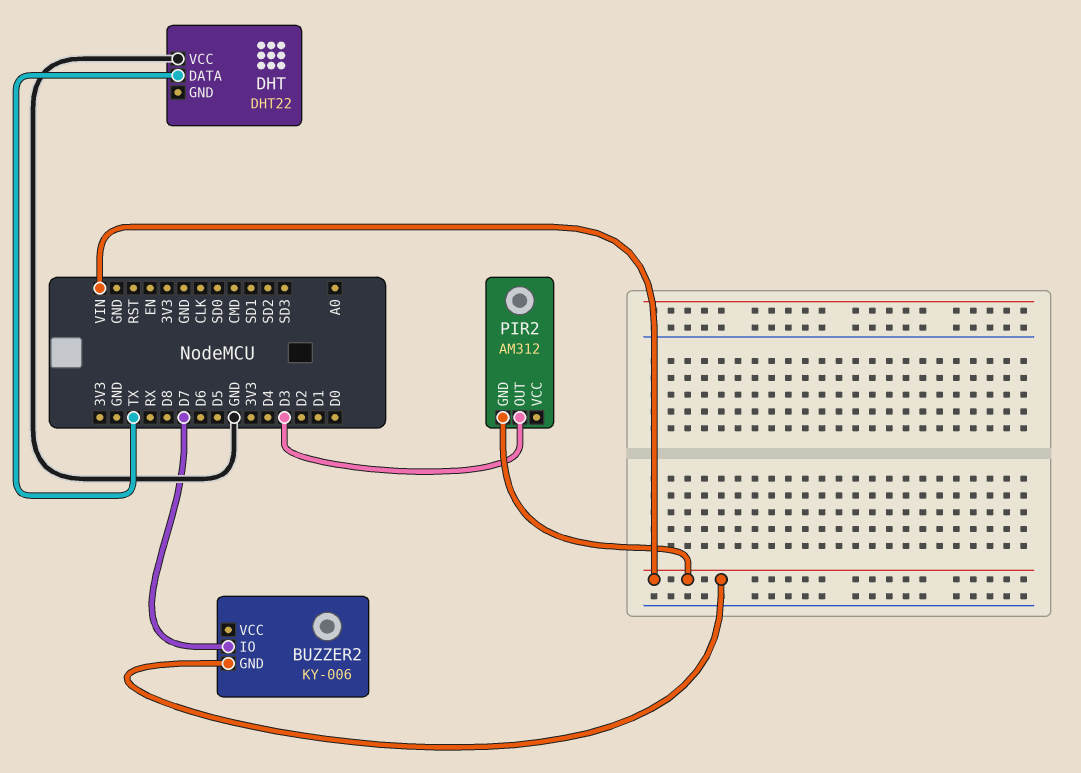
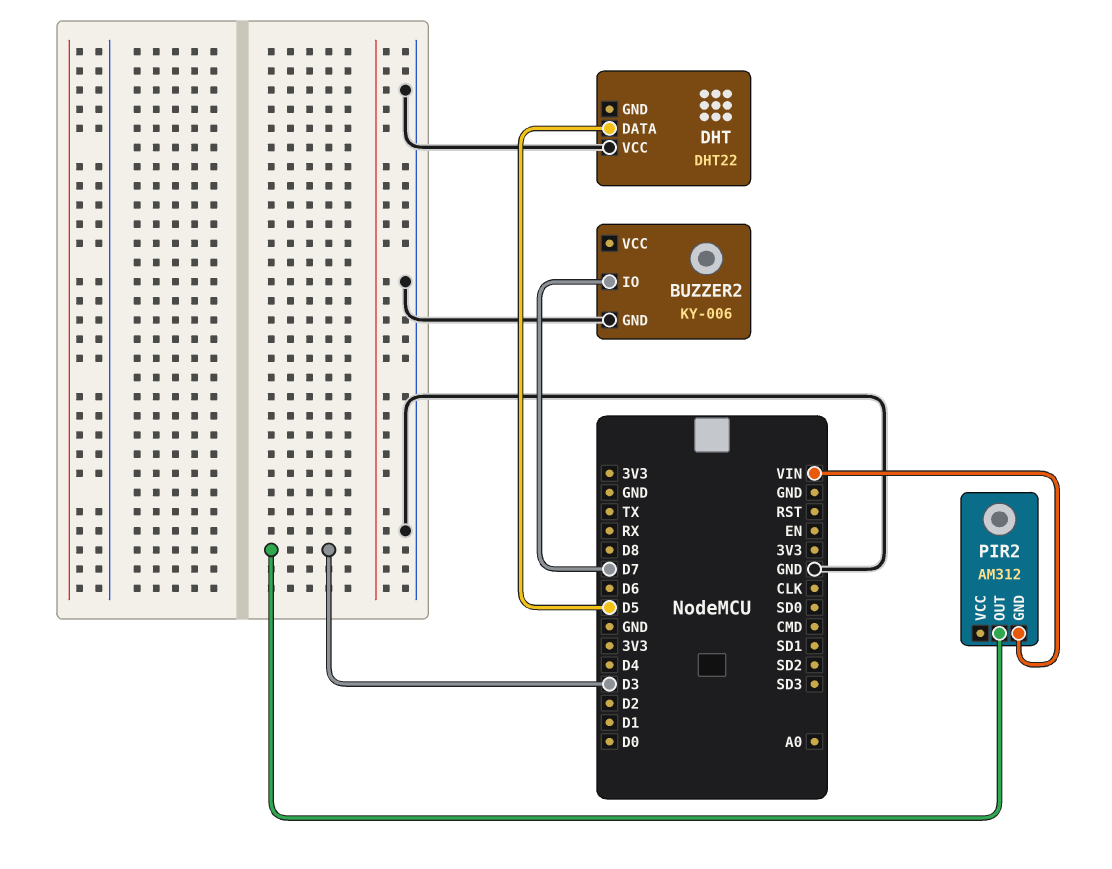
BUZZER2 pin GND: VIN -> GND
DHT pin DATA: TX -> D5

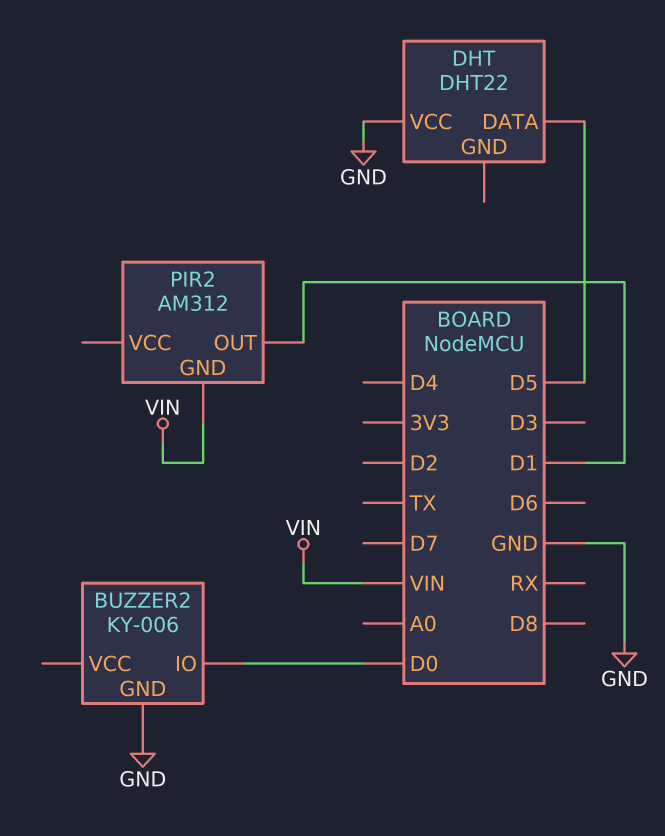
BUZZER2 pin IO: D7 -> D0
PIR2 pin OUT: D3 -> D1

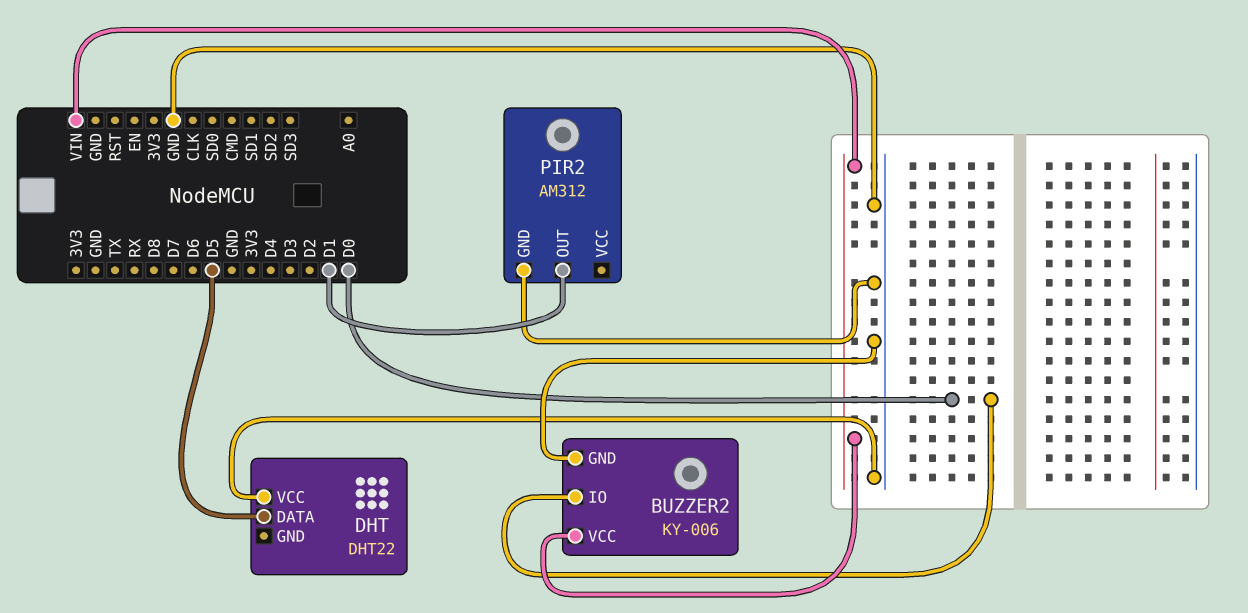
BUZZER2 pin VCC: none -> VIN
PIR2 pin GND: VIN -> GND

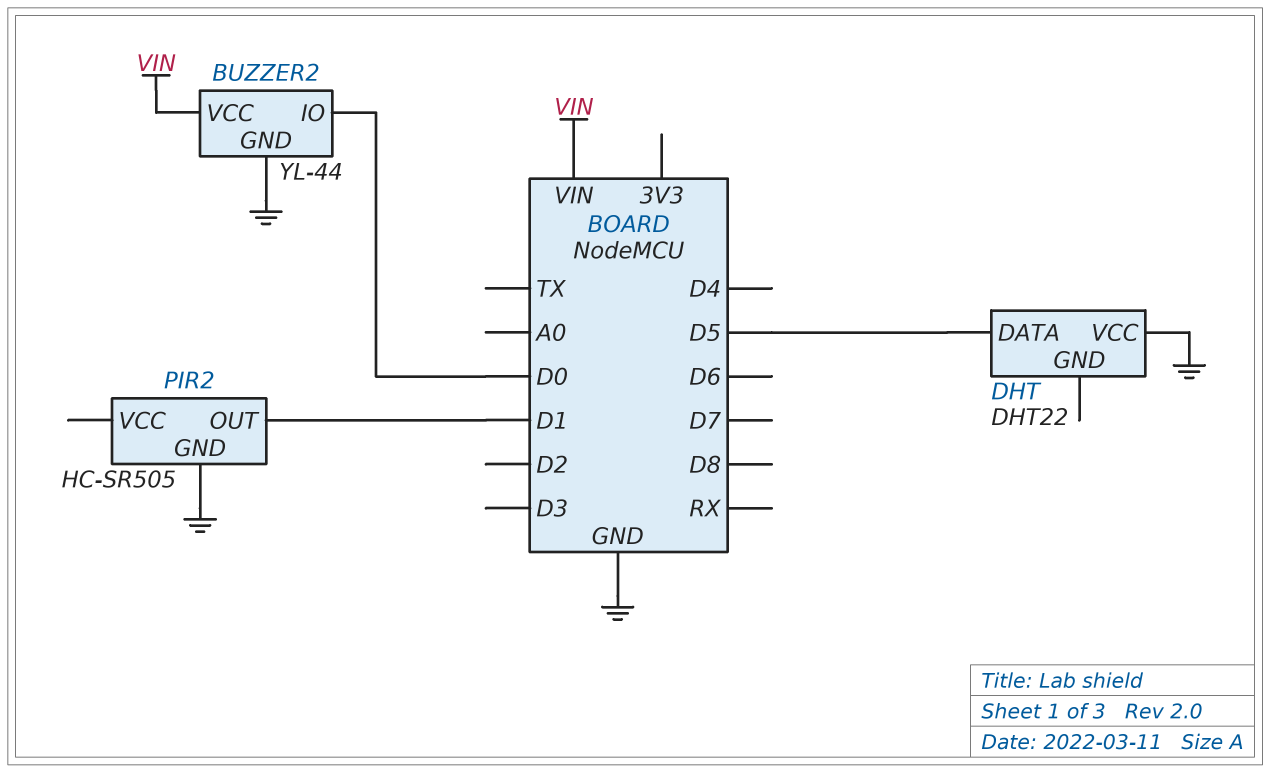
BUZZER2: KY-006 -> YL-44
PIR2: AM312 -> HC-SR505

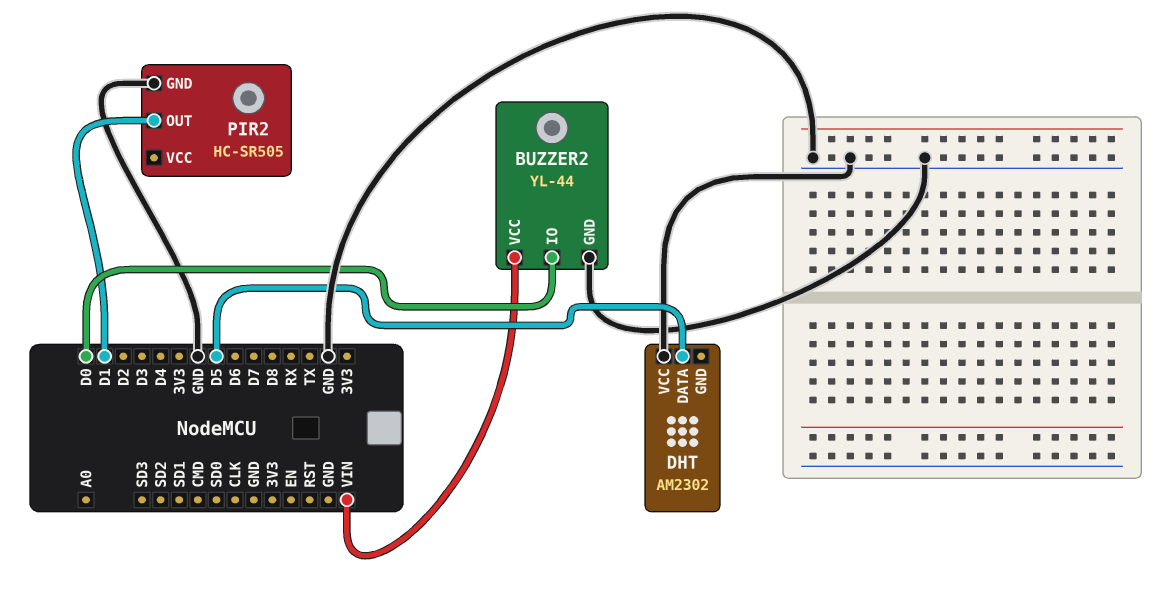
DHT: DHT22 -> AM2302

